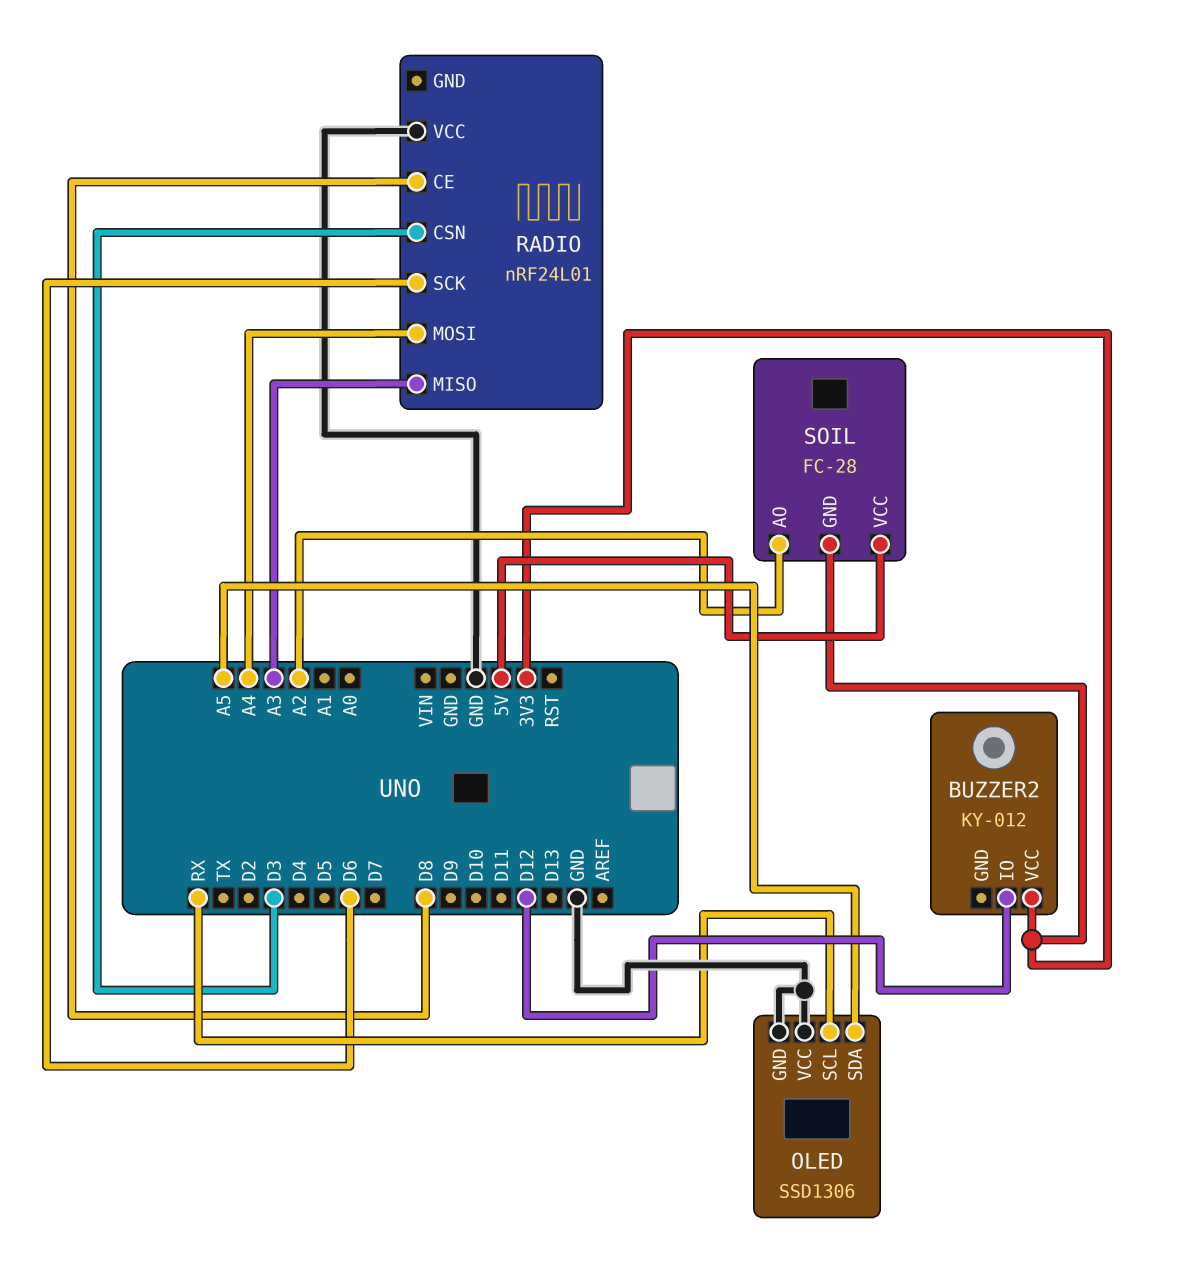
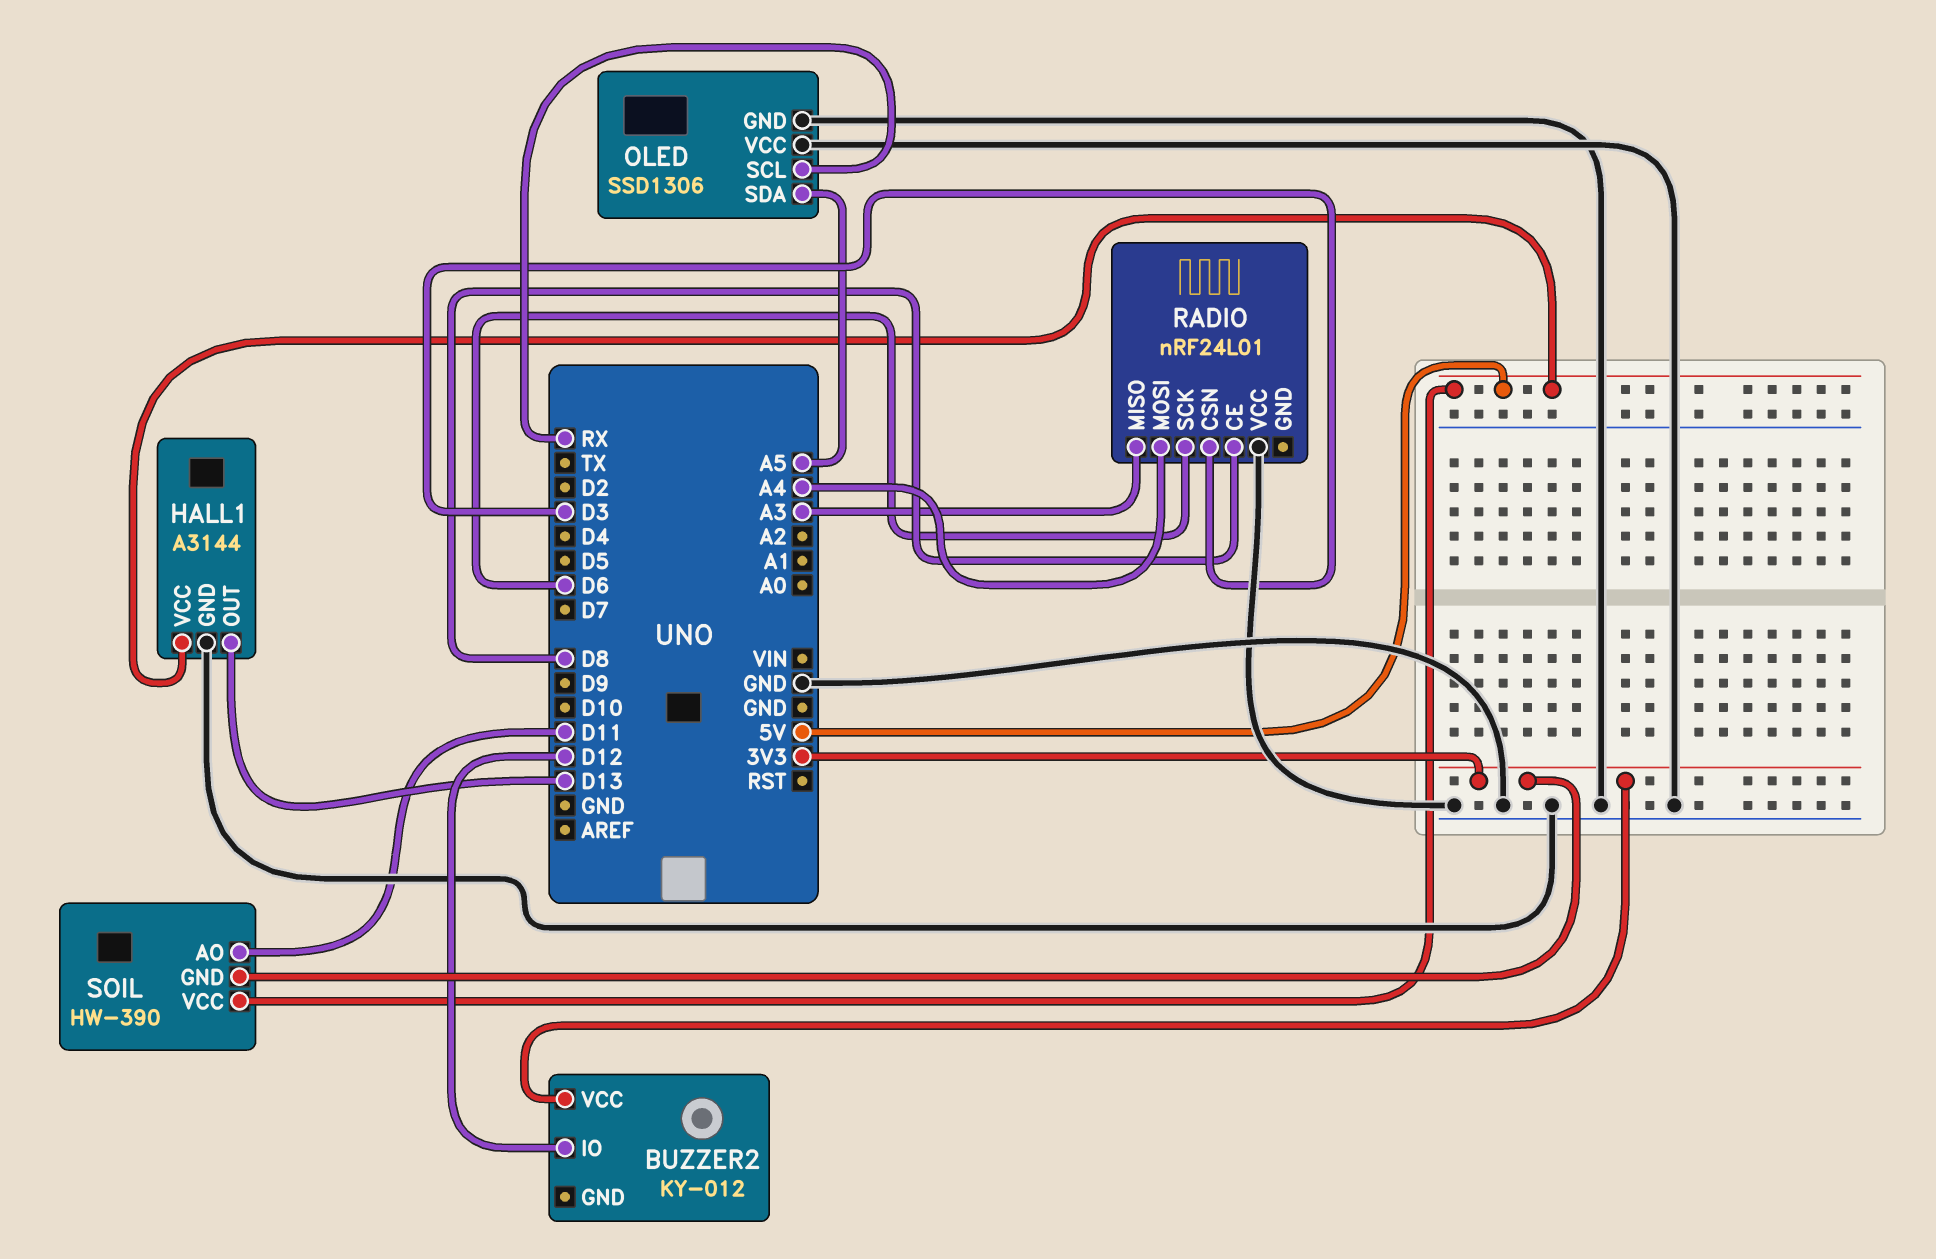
HALL1: none -> A3144
HALL1 pin GND: none -> GND
HALL1 pin OUT: none -> D13
HALL1 pin VCC: none -> 5V
SOIL: FC-28 -> HW-390
SOIL pin AO: A2 -> D11

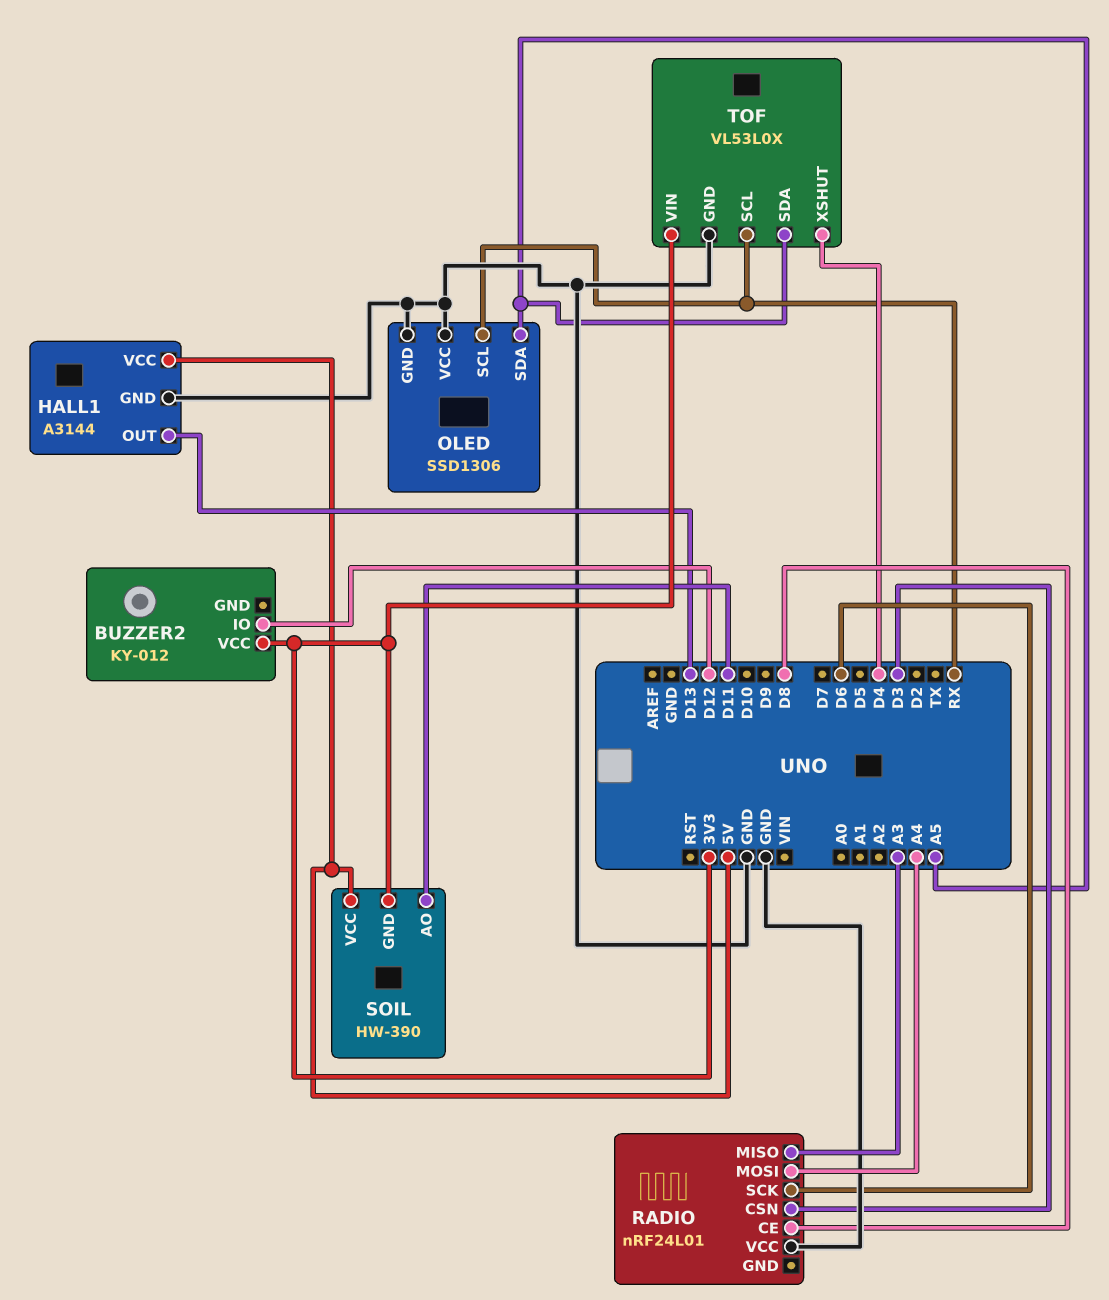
TOF: none -> VL53L0X
TOF pin GND: none -> GND
TOF pin SCL: none -> RX
TOF pin SDA: none -> A5
TOF pin VIN: none -> 3V3
TOF pin XSHUT: none -> D4

